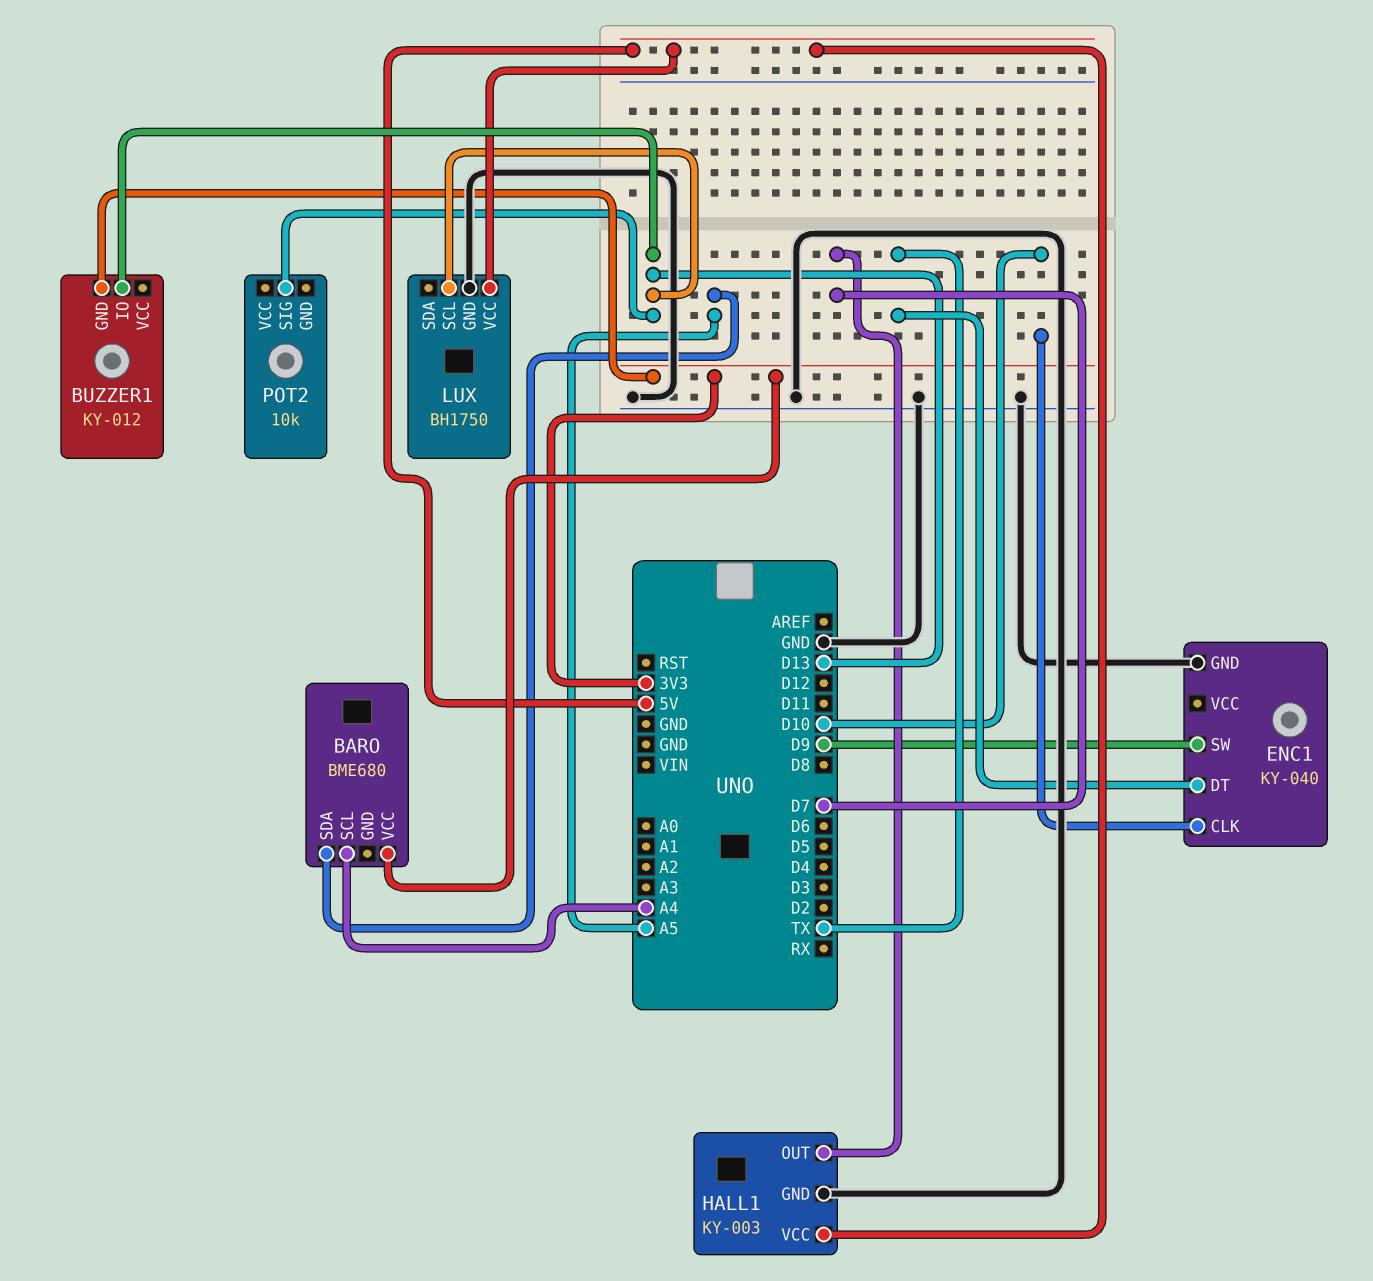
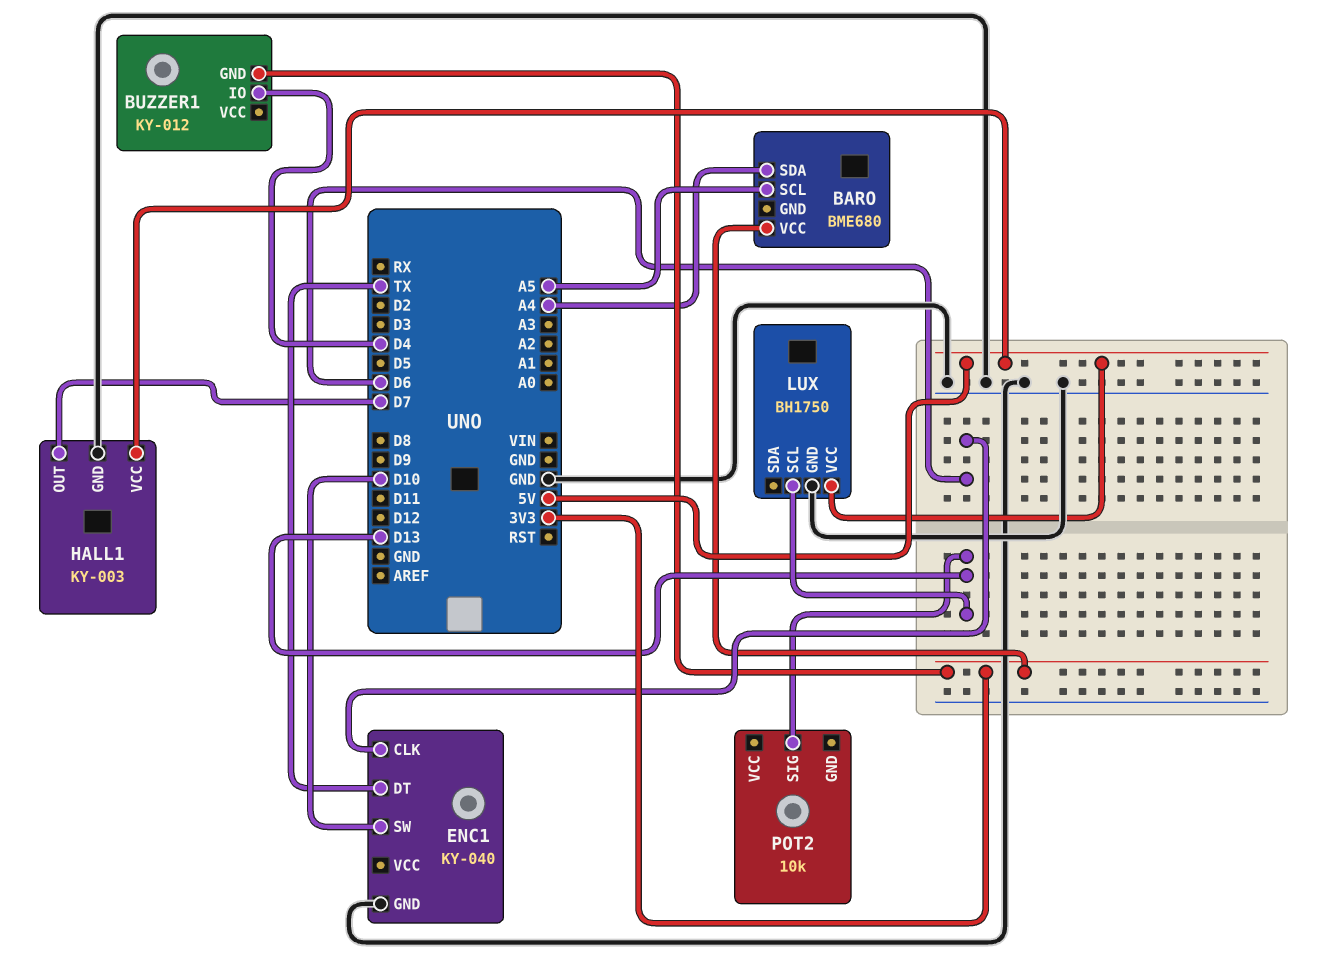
BARO pin SCL: A4 -> A5
BARO pin SDA: A5 -> A4
BUZZER1 pin IO: D13 -> D4
ENC1 pin CLK: D10 -> D6
ENC1 pin SW: D9 -> D10

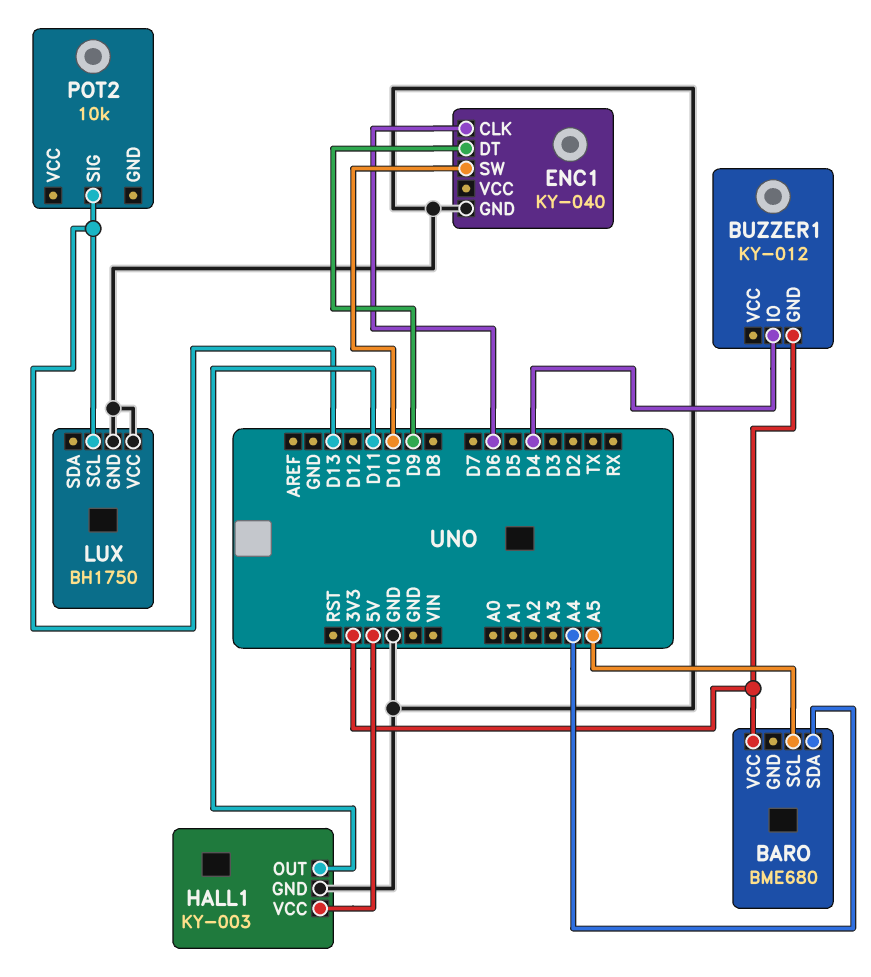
ENC1 pin DT: TX -> D9
HALL1 pin OUT: D7 -> D11
LUX pin VCC: 5V -> GND

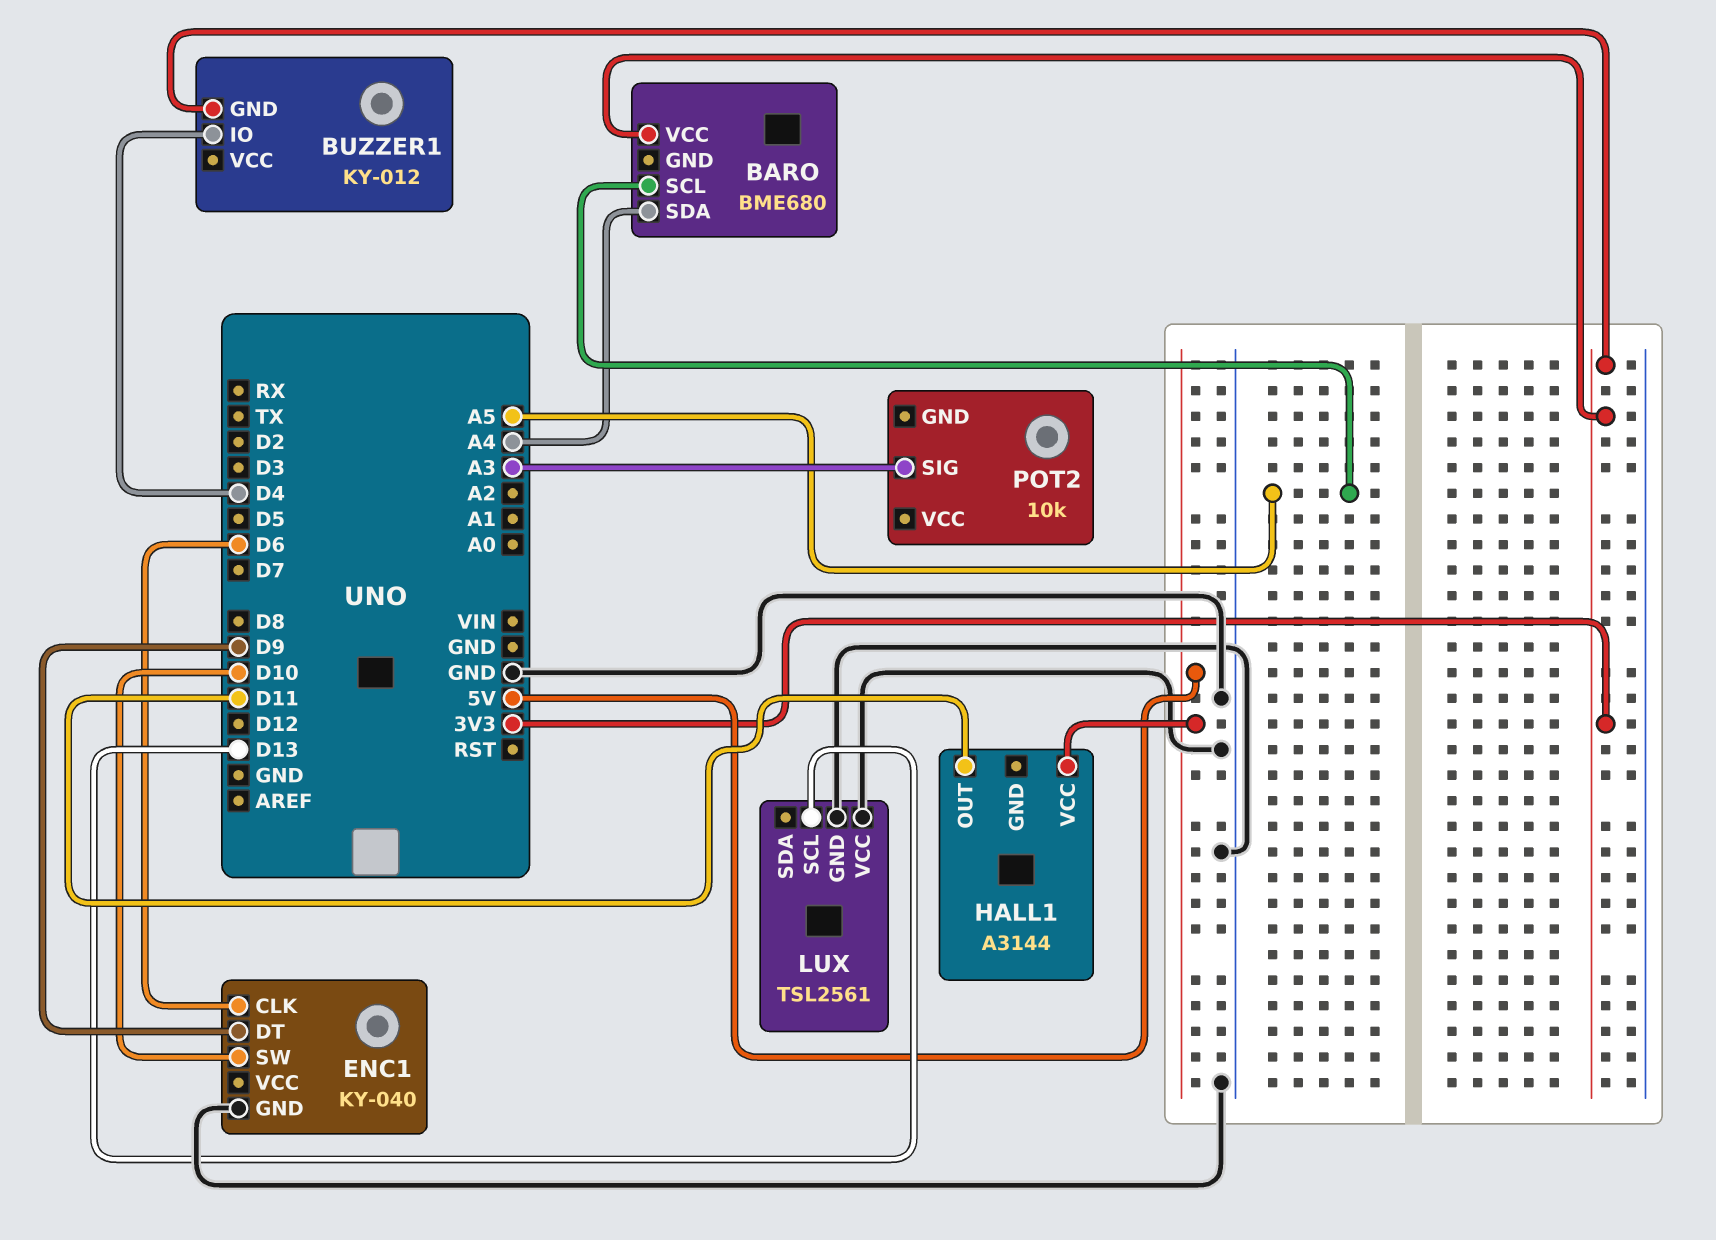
HALL1: KY-003 -> A3144
HALL1 pin GND: GND -> none
LUX: BH1750 -> TSL2561
POT2 pin SIG: D13 -> A3

